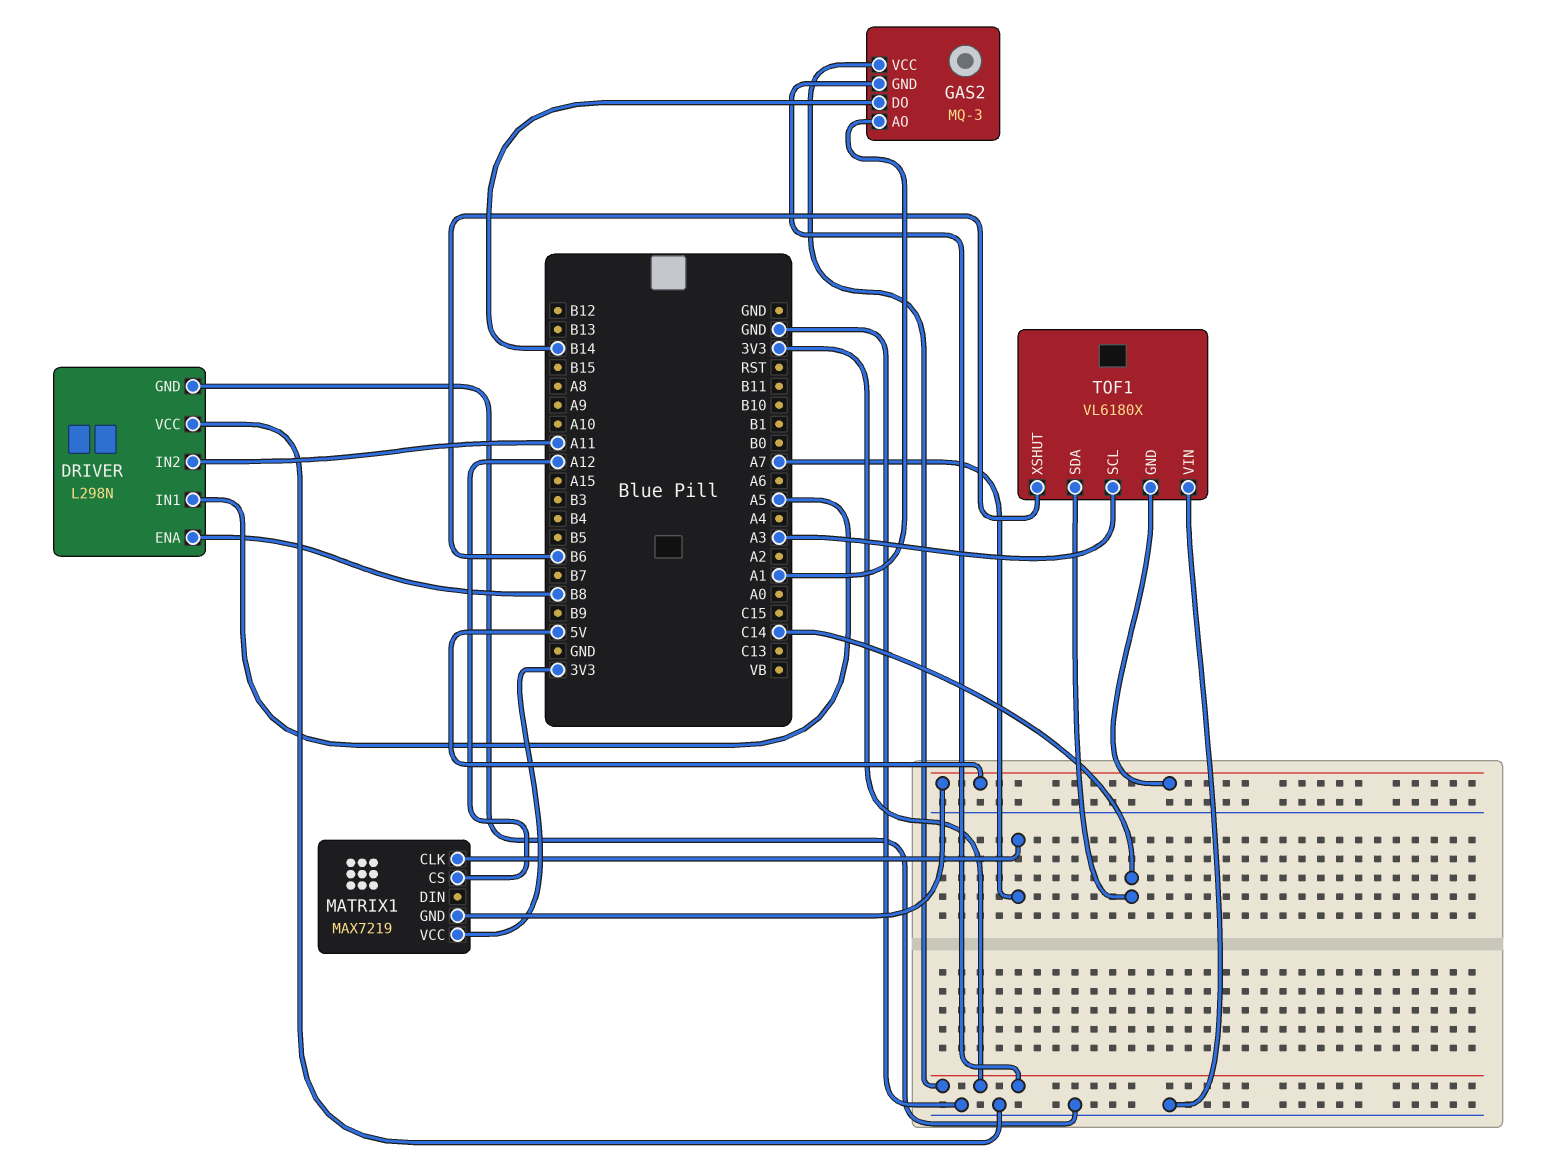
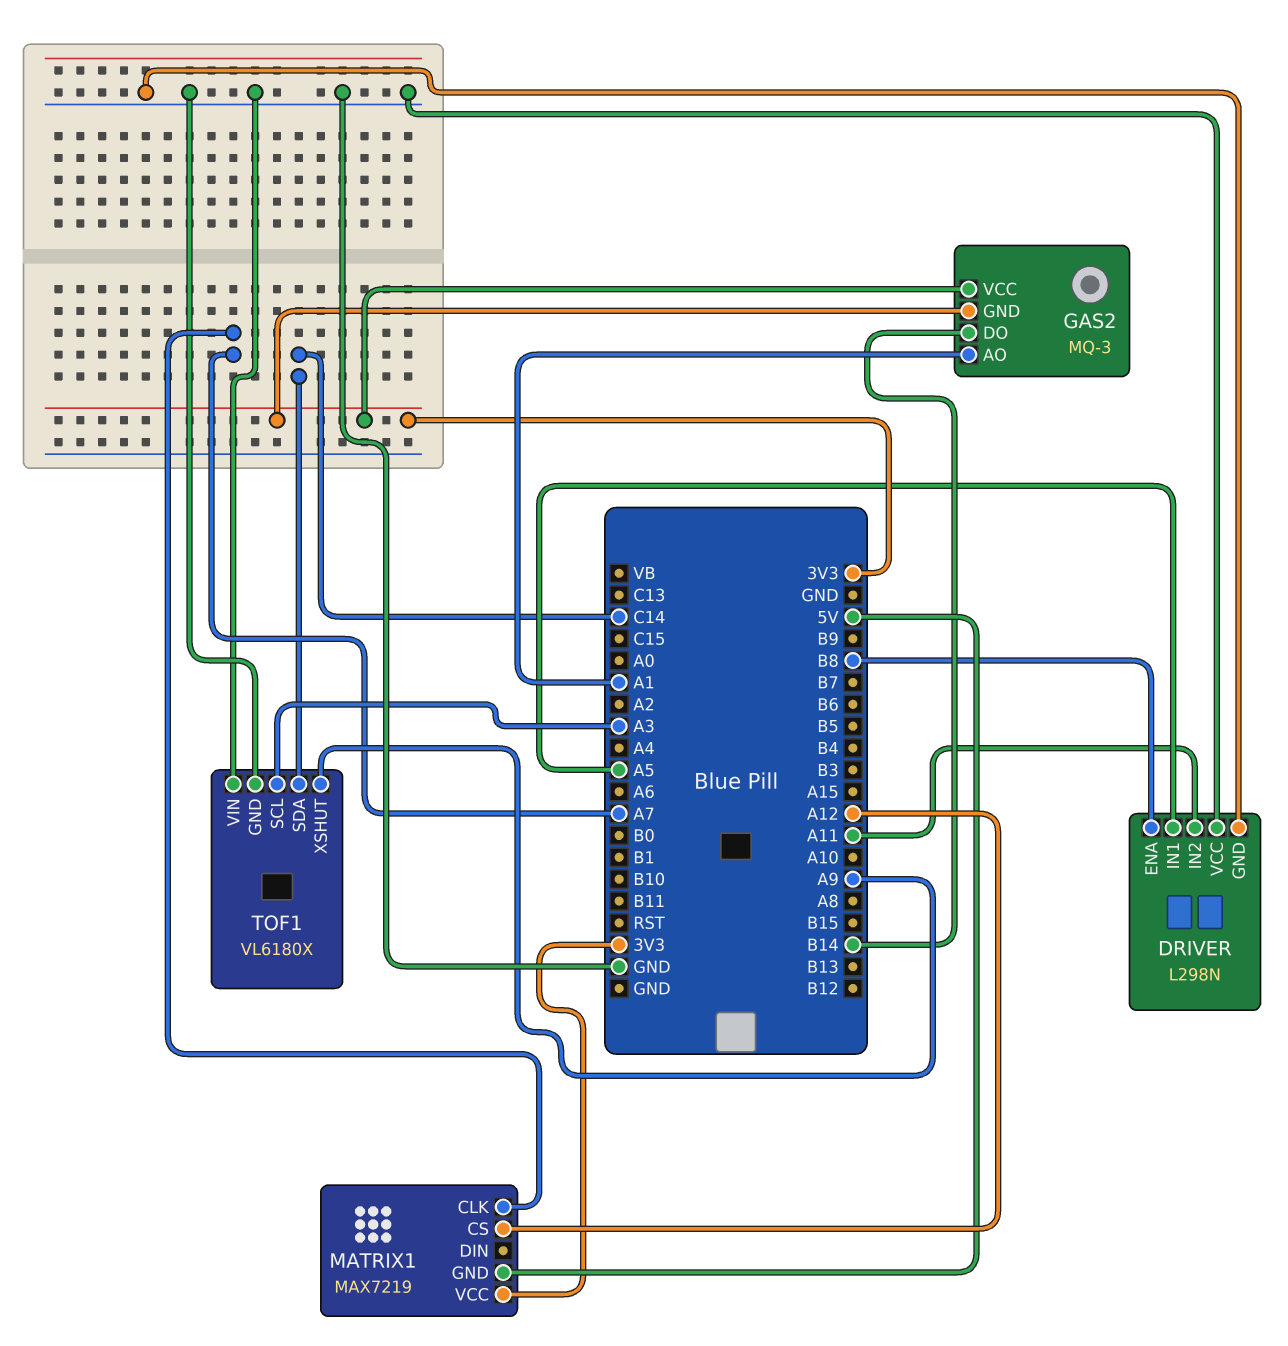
TOF1 pin GND: 5V -> GND
TOF1 pin XSHUT: B6 -> A9

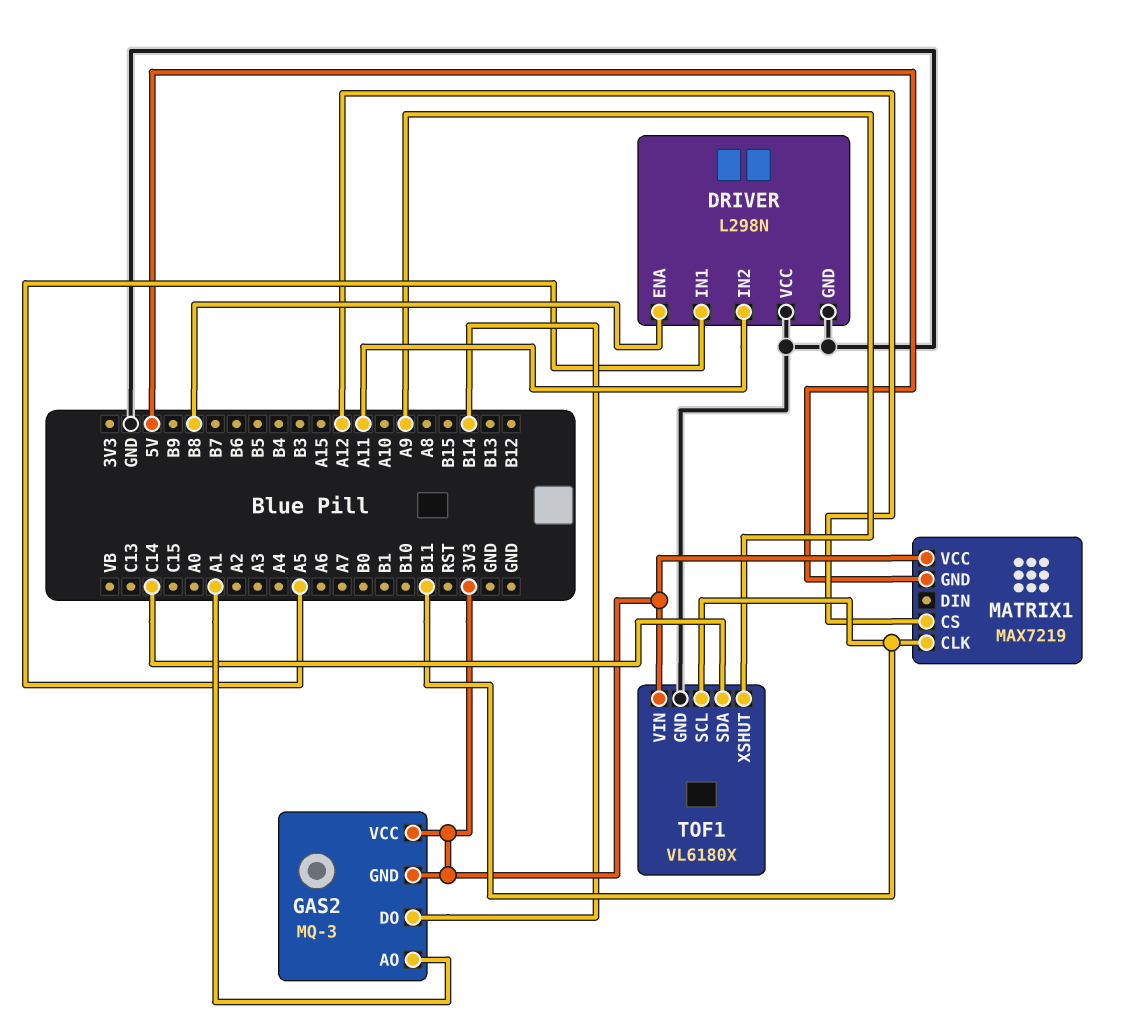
MATRIX1 pin CLK: A7 -> B11
TOF1 pin SCL: A3 -> B11
TOF1 pin VIN: GND -> 3V3

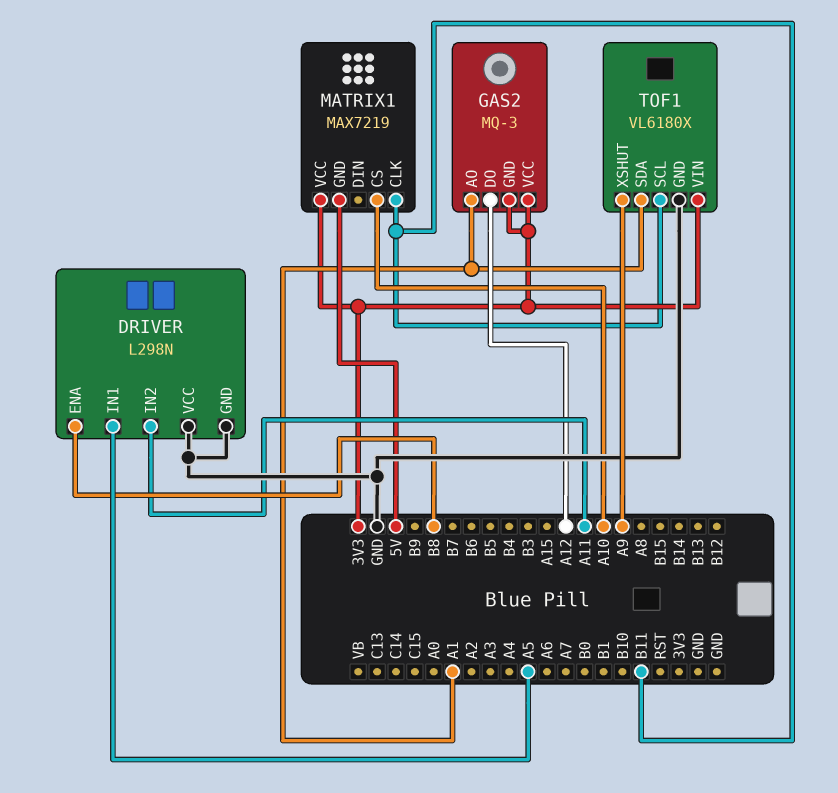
GAS2 pin DO: B14 -> A12
MATRIX1 pin CS: A12 -> A10
TOF1 pin SDA: C14 -> A1

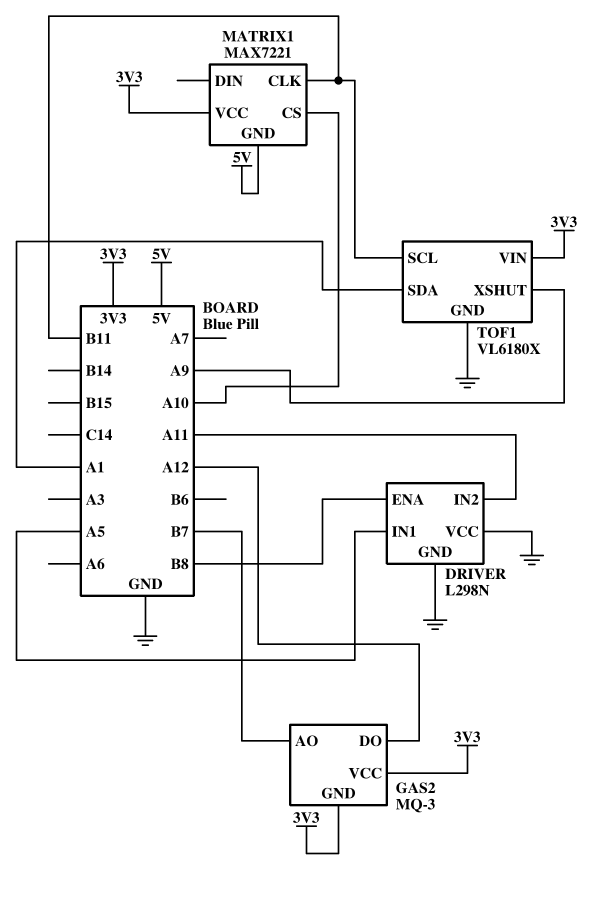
GAS2 pin AO: A1 -> B7
MATRIX1: MAX7219 -> MAX7221

